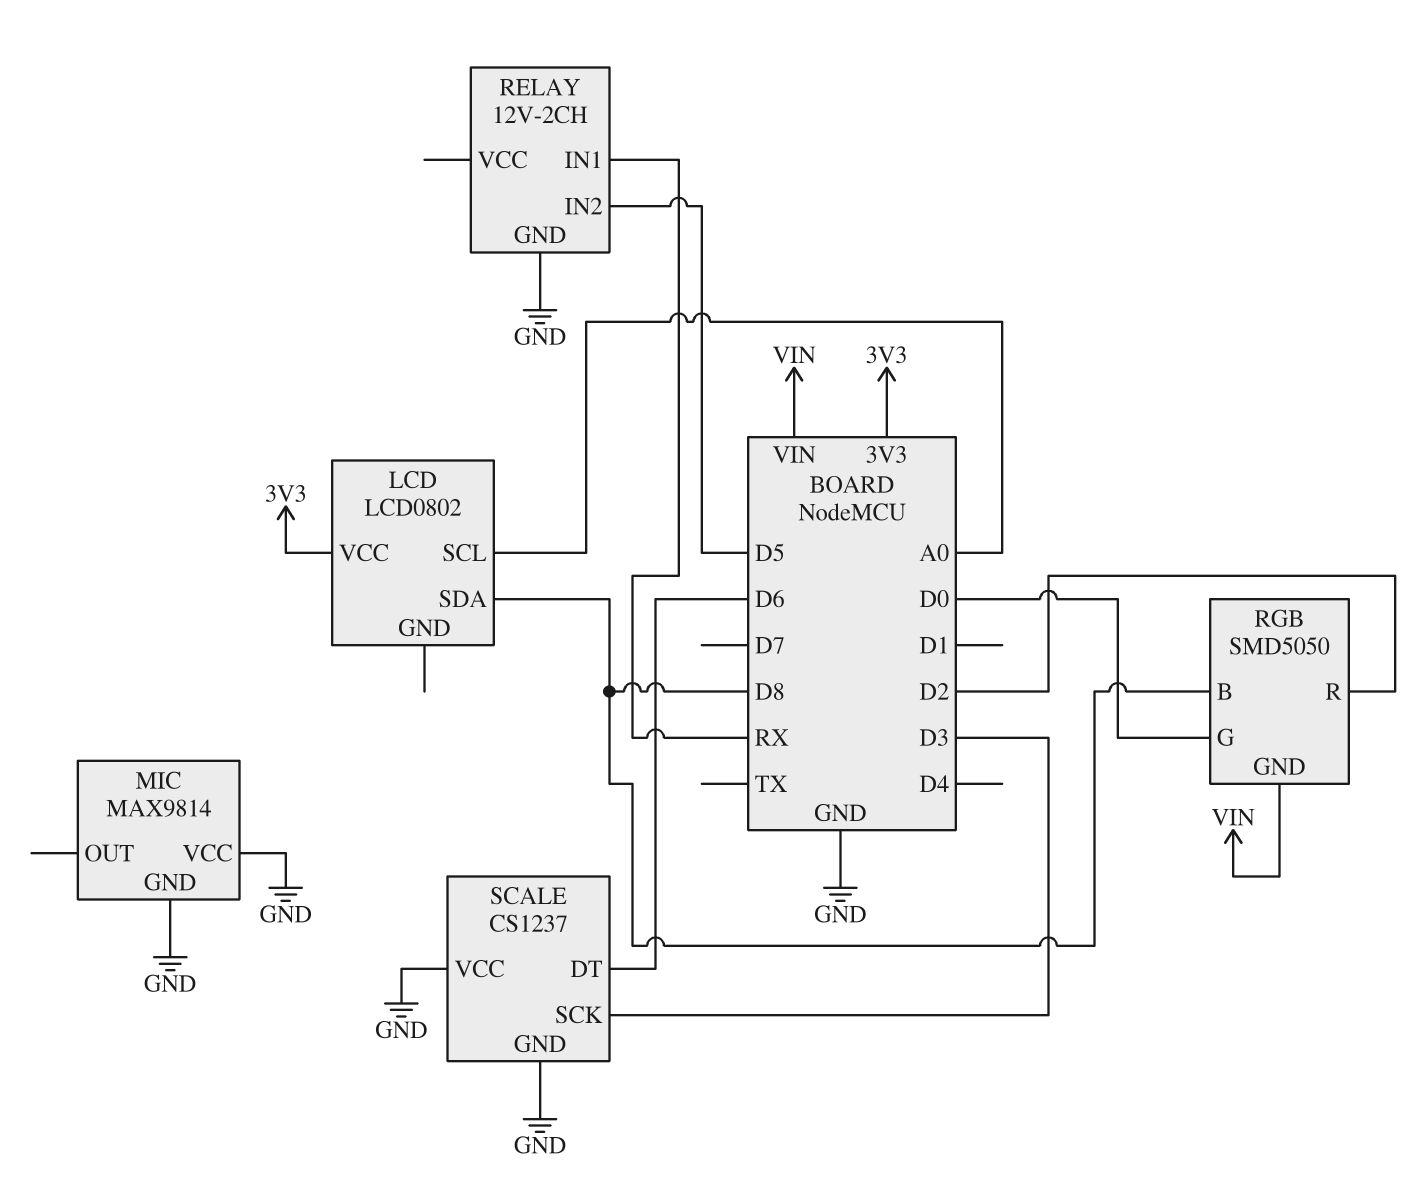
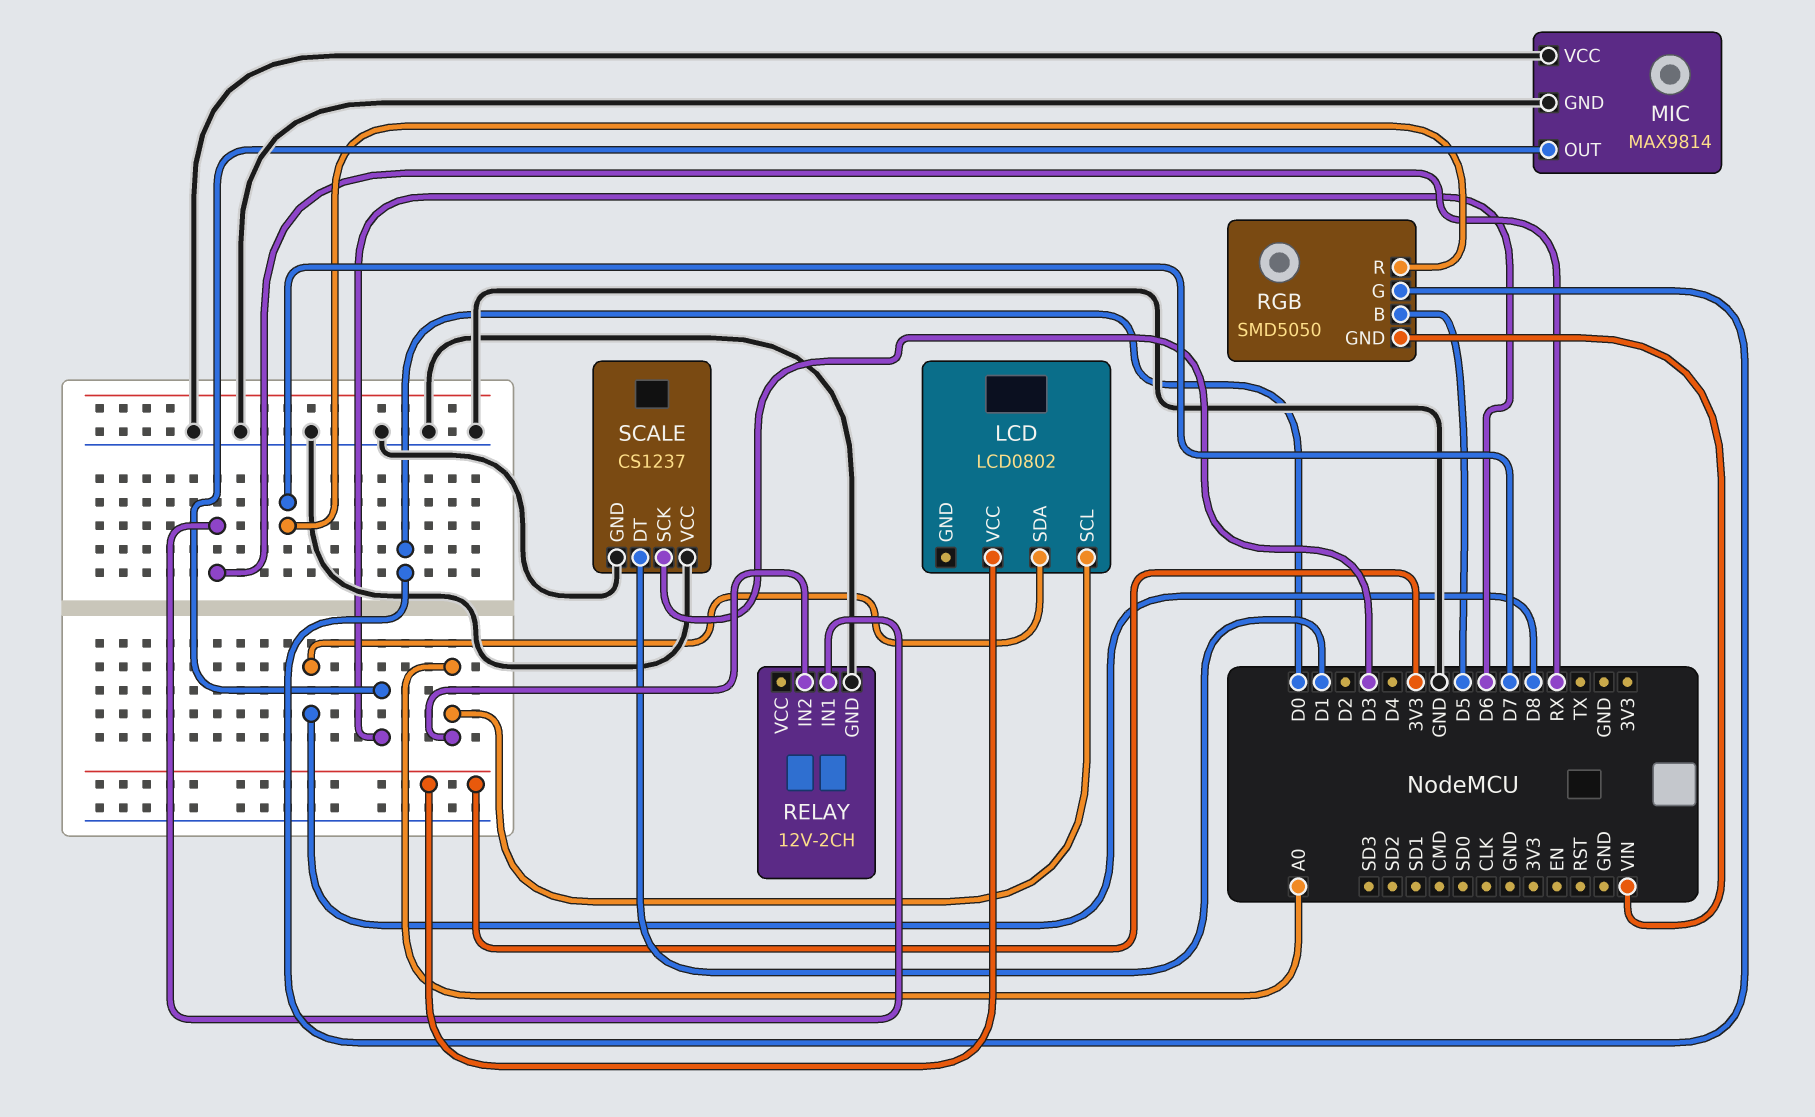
MIC pin OUT: none -> D6
RELAY pin IN2: D5 -> A0
RGB pin B: D8 -> D5
RGB pin R: D2 -> D7
SCALE pin DT: D6 -> D1

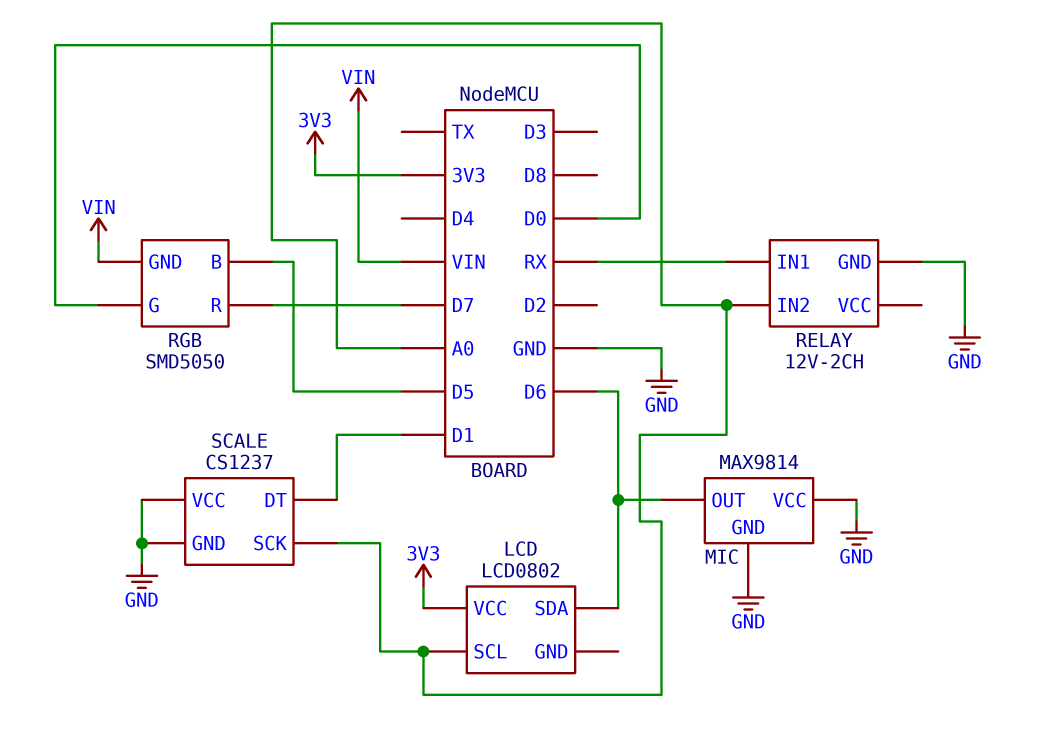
LCD pin SDA: D8 -> D6
SCALE pin SCK: D3 -> A0

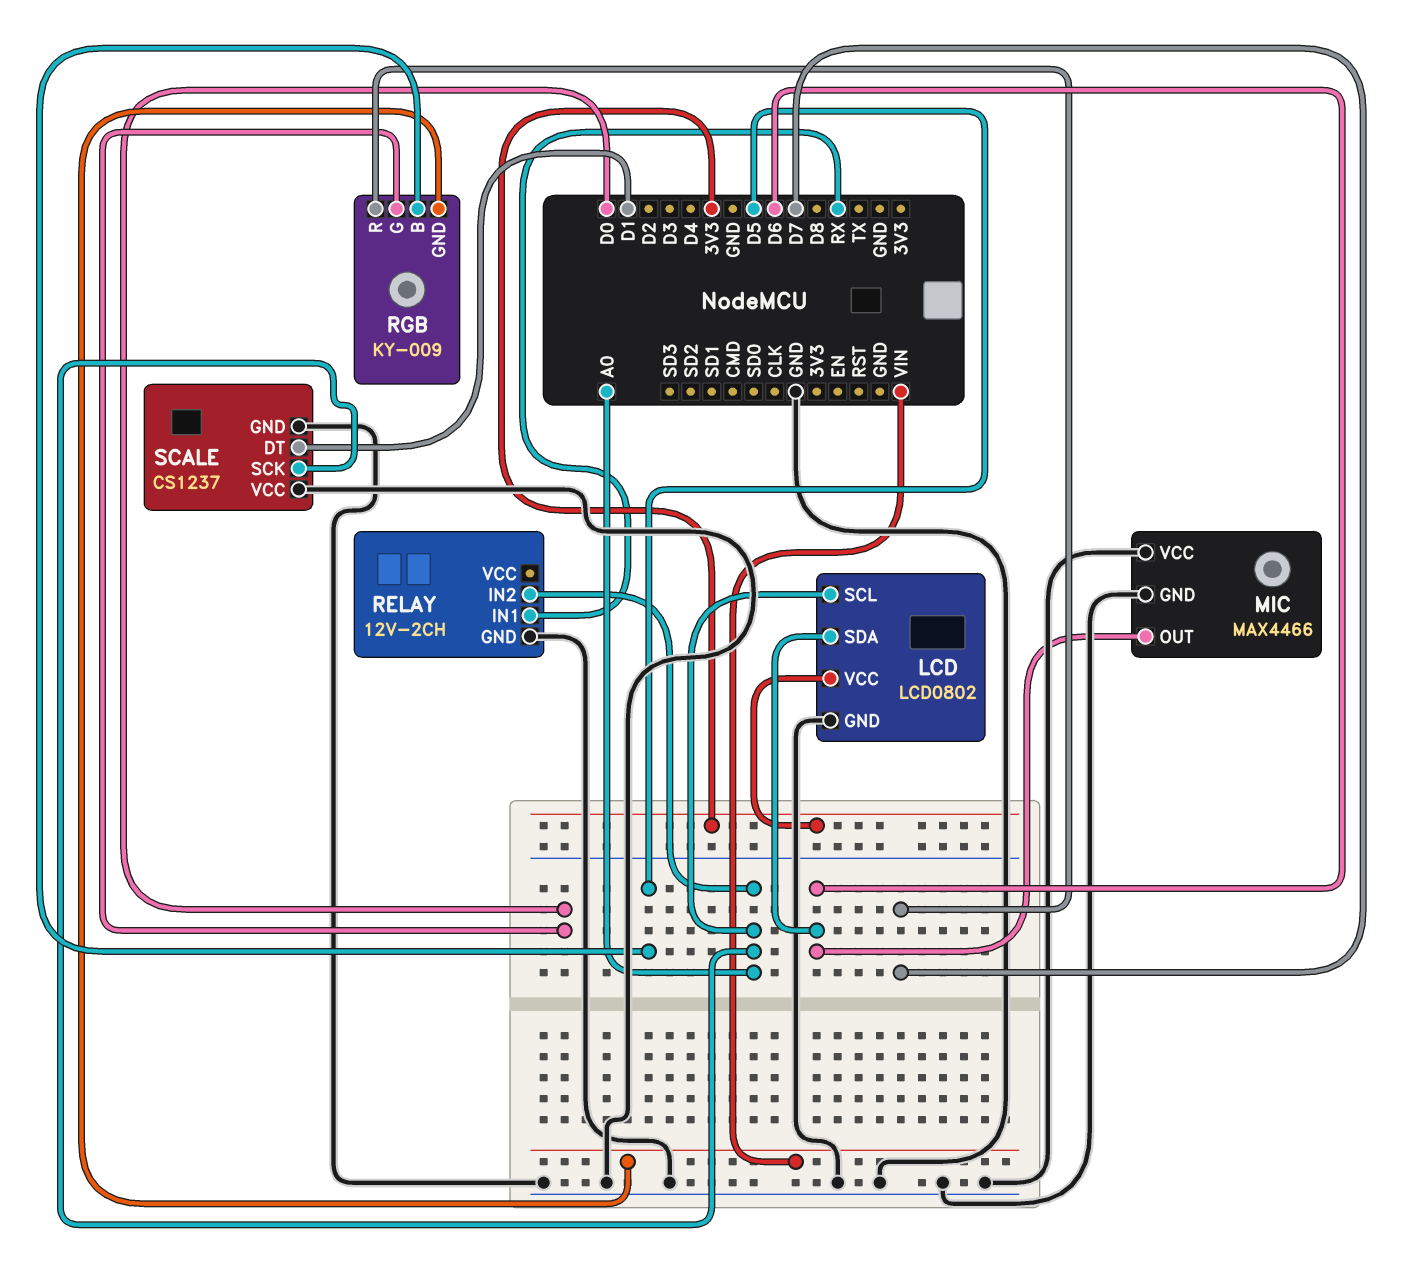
LCD pin GND: none -> GND
MIC: MAX9814 -> MAX4466
RGB: SMD5050 -> KY-009

